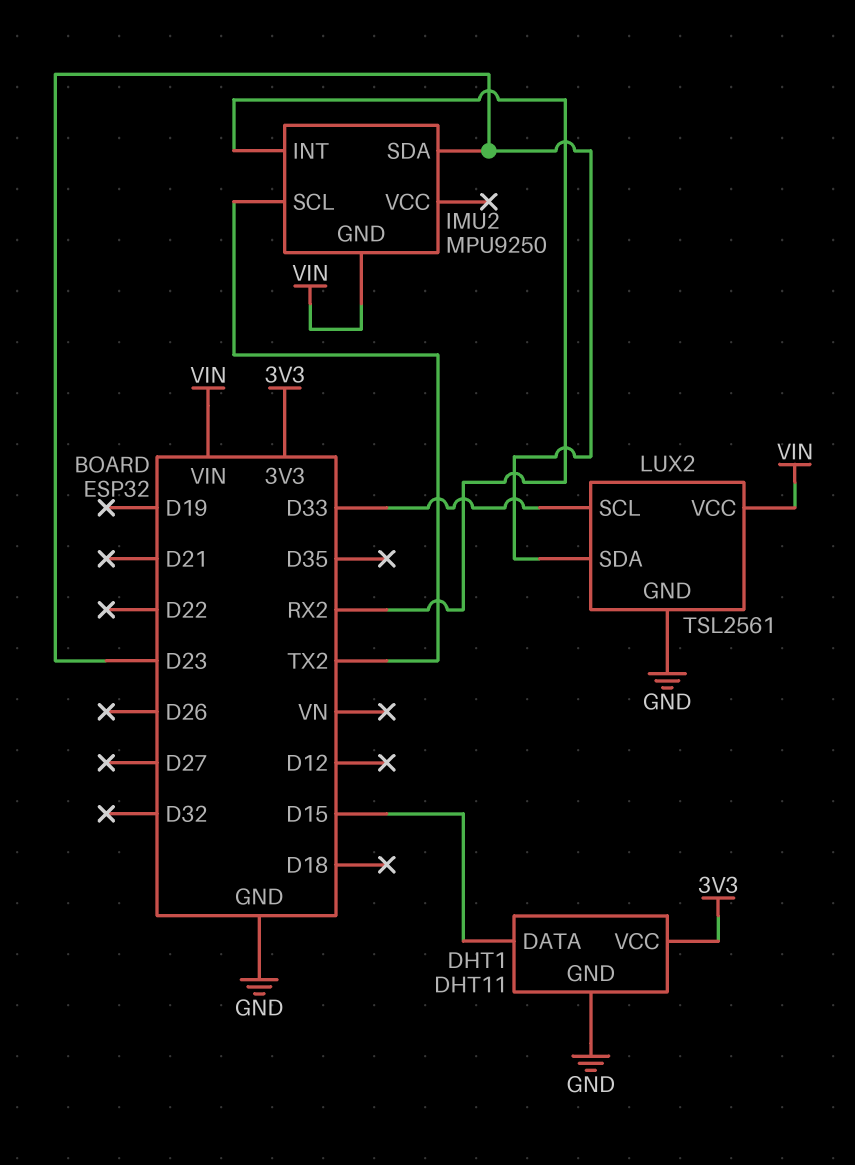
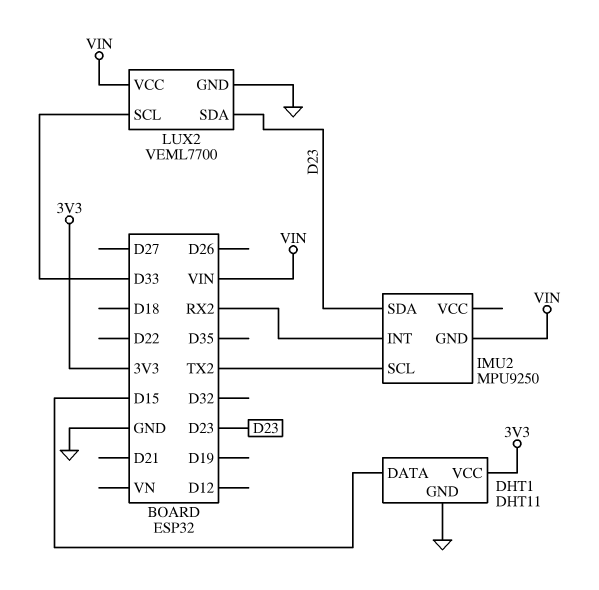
LUX2: TSL2561 -> VEML7700

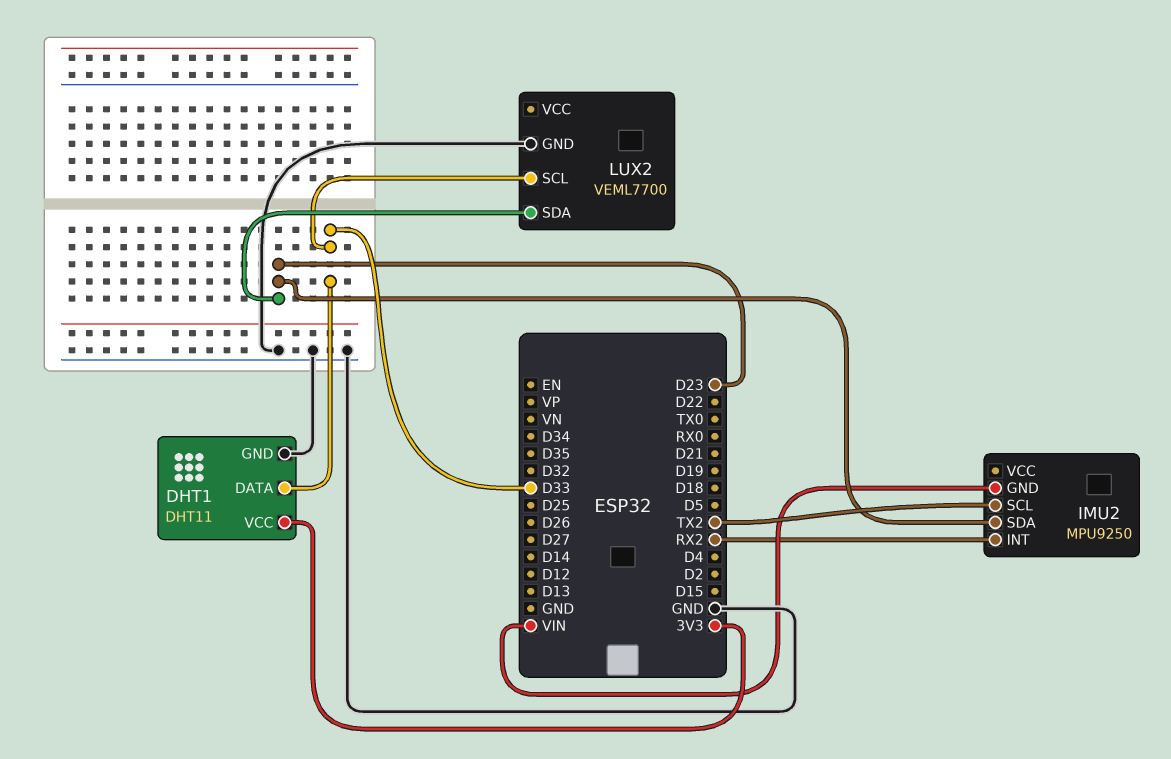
DHT1 pin DATA: D15 -> D33
LUX2 pin VCC: VIN -> none

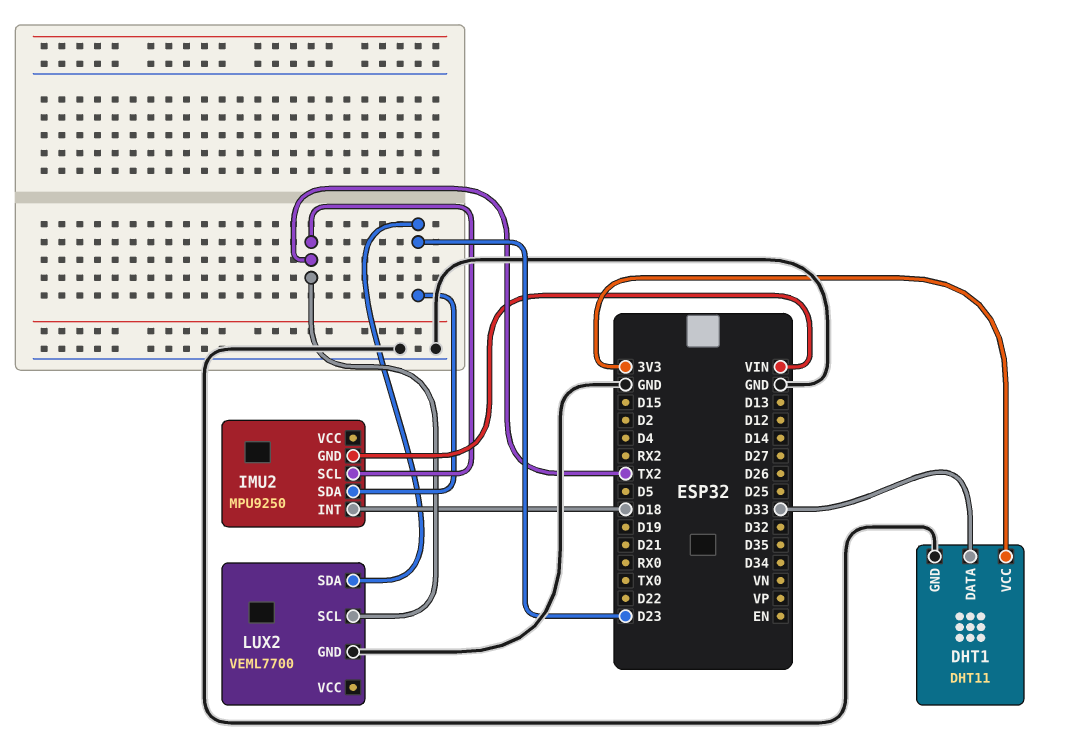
IMU2 pin INT: RX2 -> D18
LUX2 pin SCL: D33 -> TX2

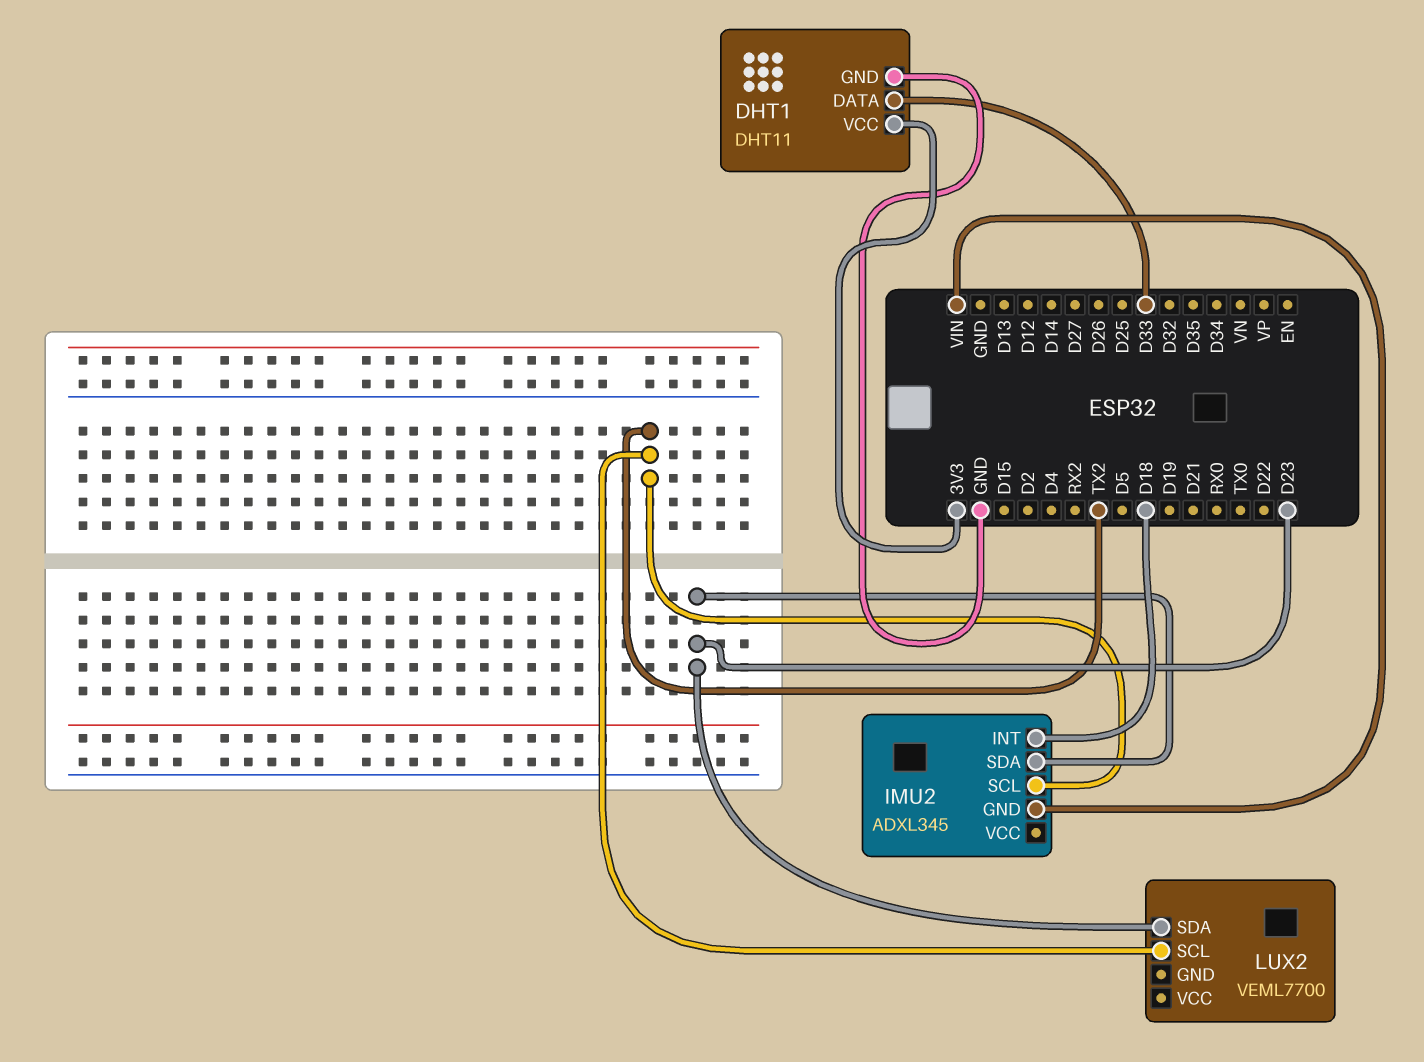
IMU2: MPU9250 -> ADXL345
LUX2 pin GND: GND -> none

